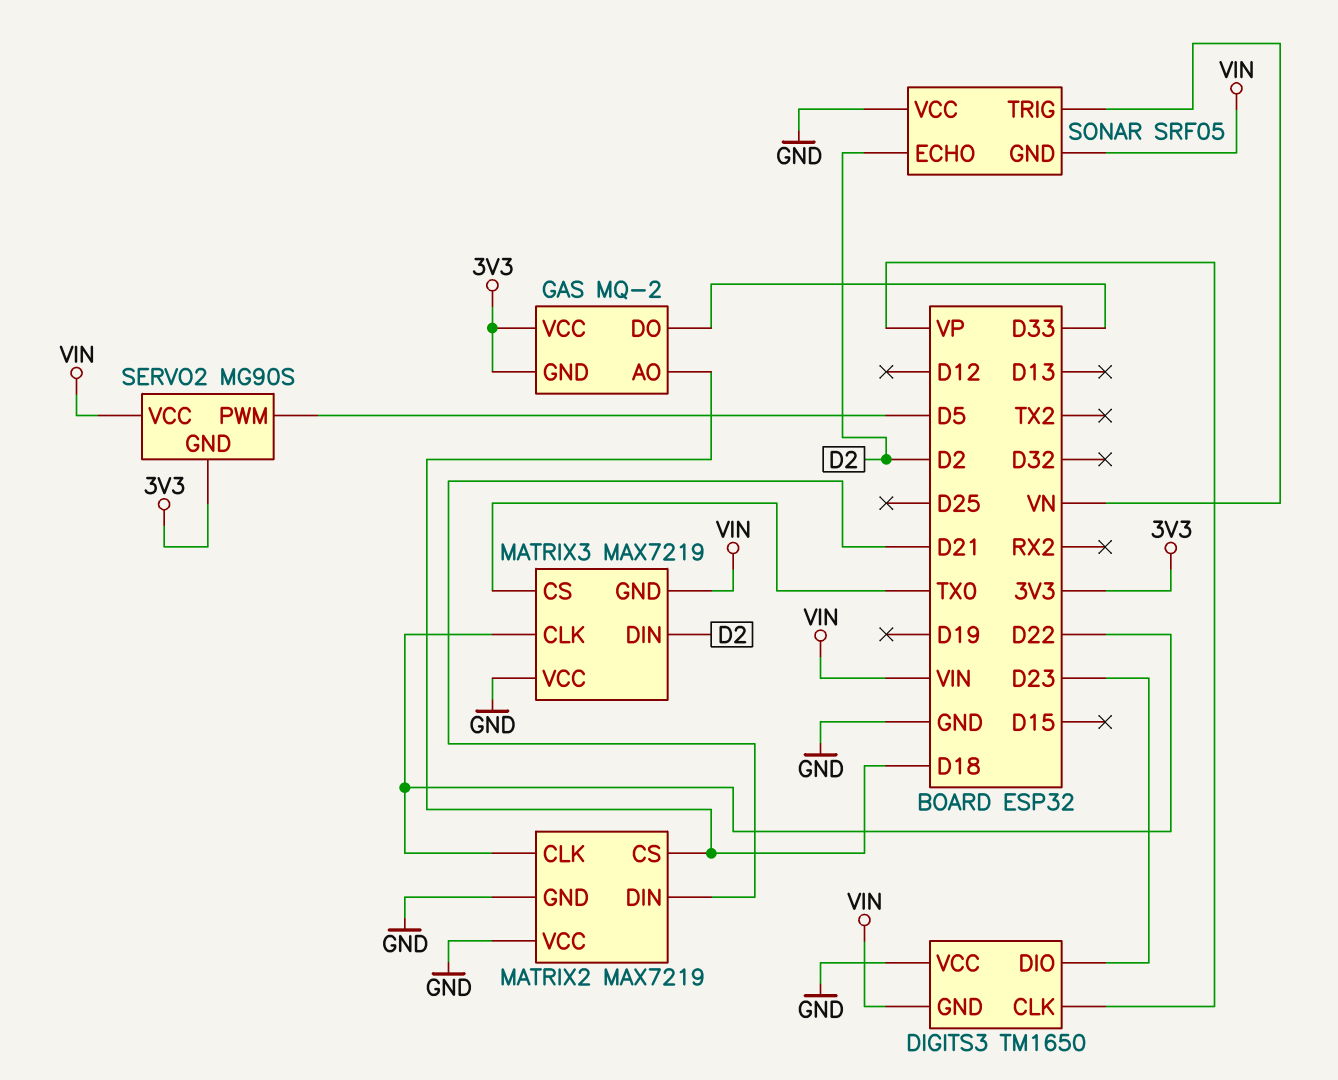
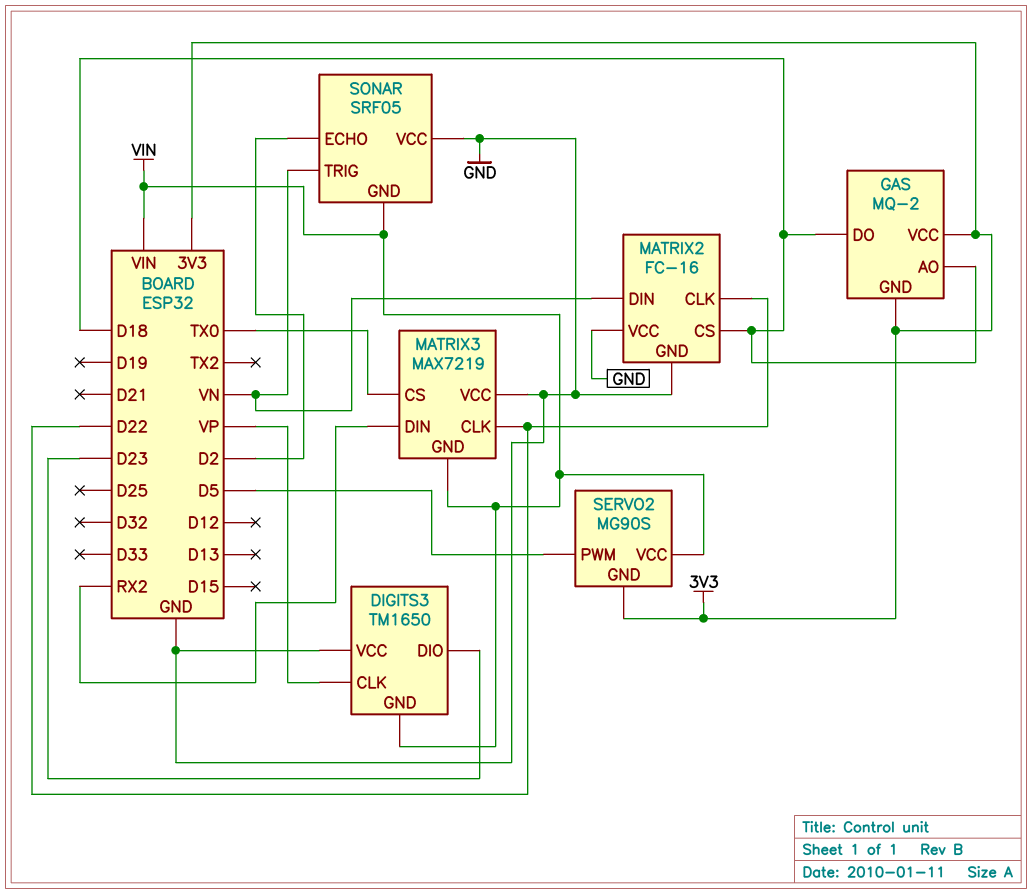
GAS pin DO: D33 -> D18
MATRIX2: MAX7219 -> FC-16
MATRIX2 pin DIN: D21 -> VN
MATRIX3 pin DIN: D2 -> RX2

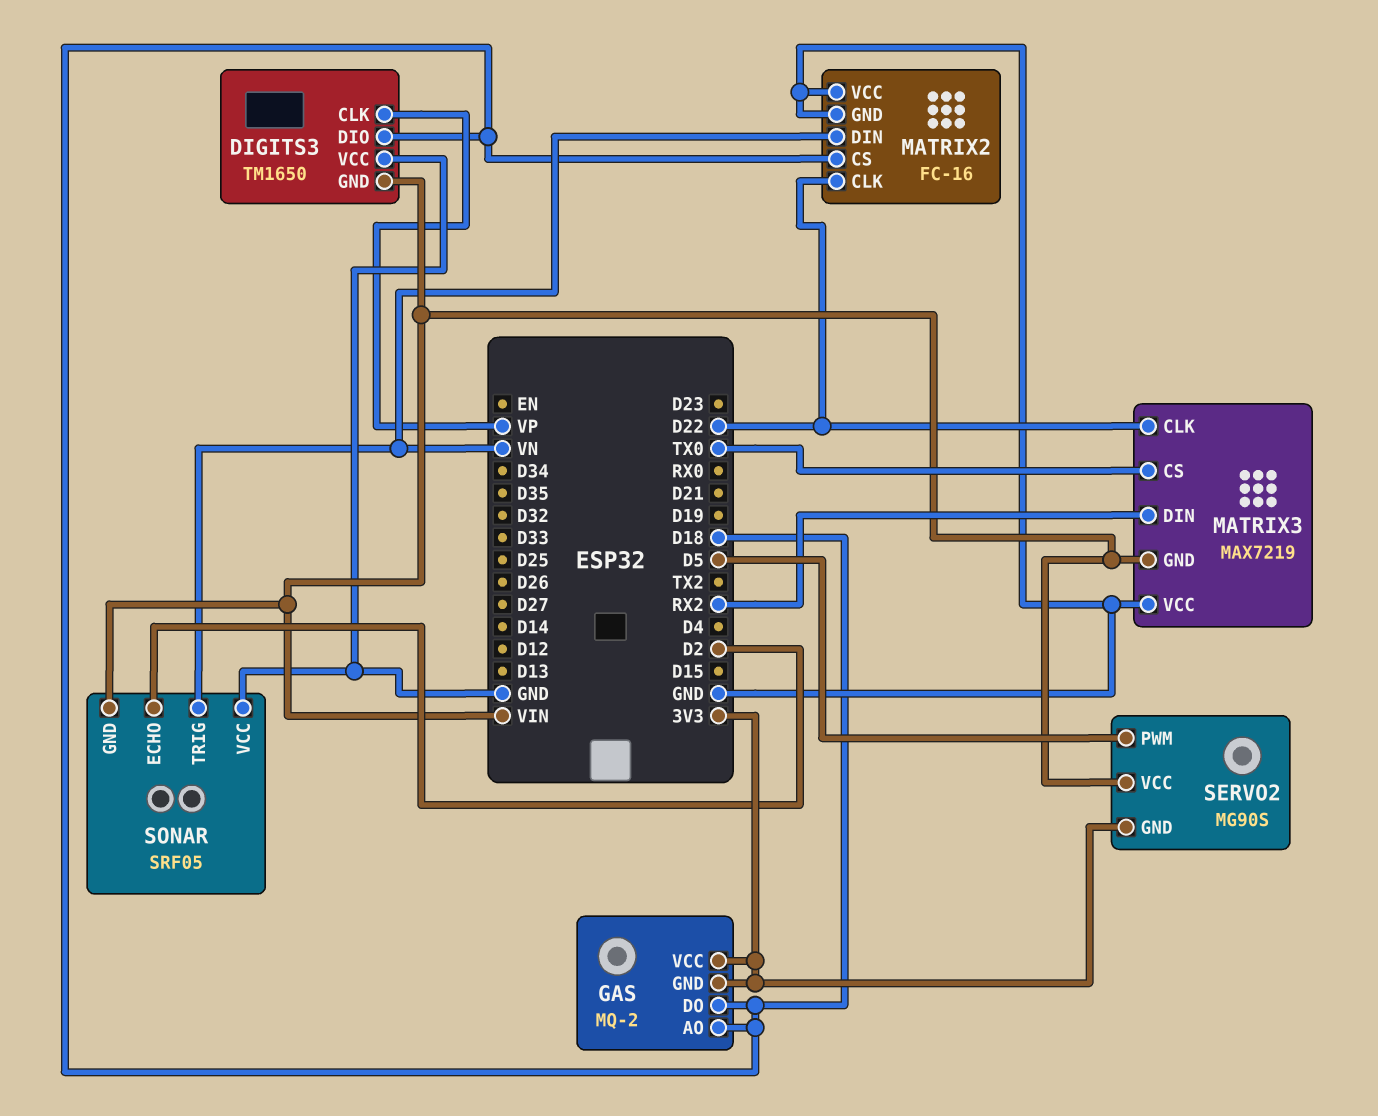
DIGITS3 pin DIO: D23 -> D18

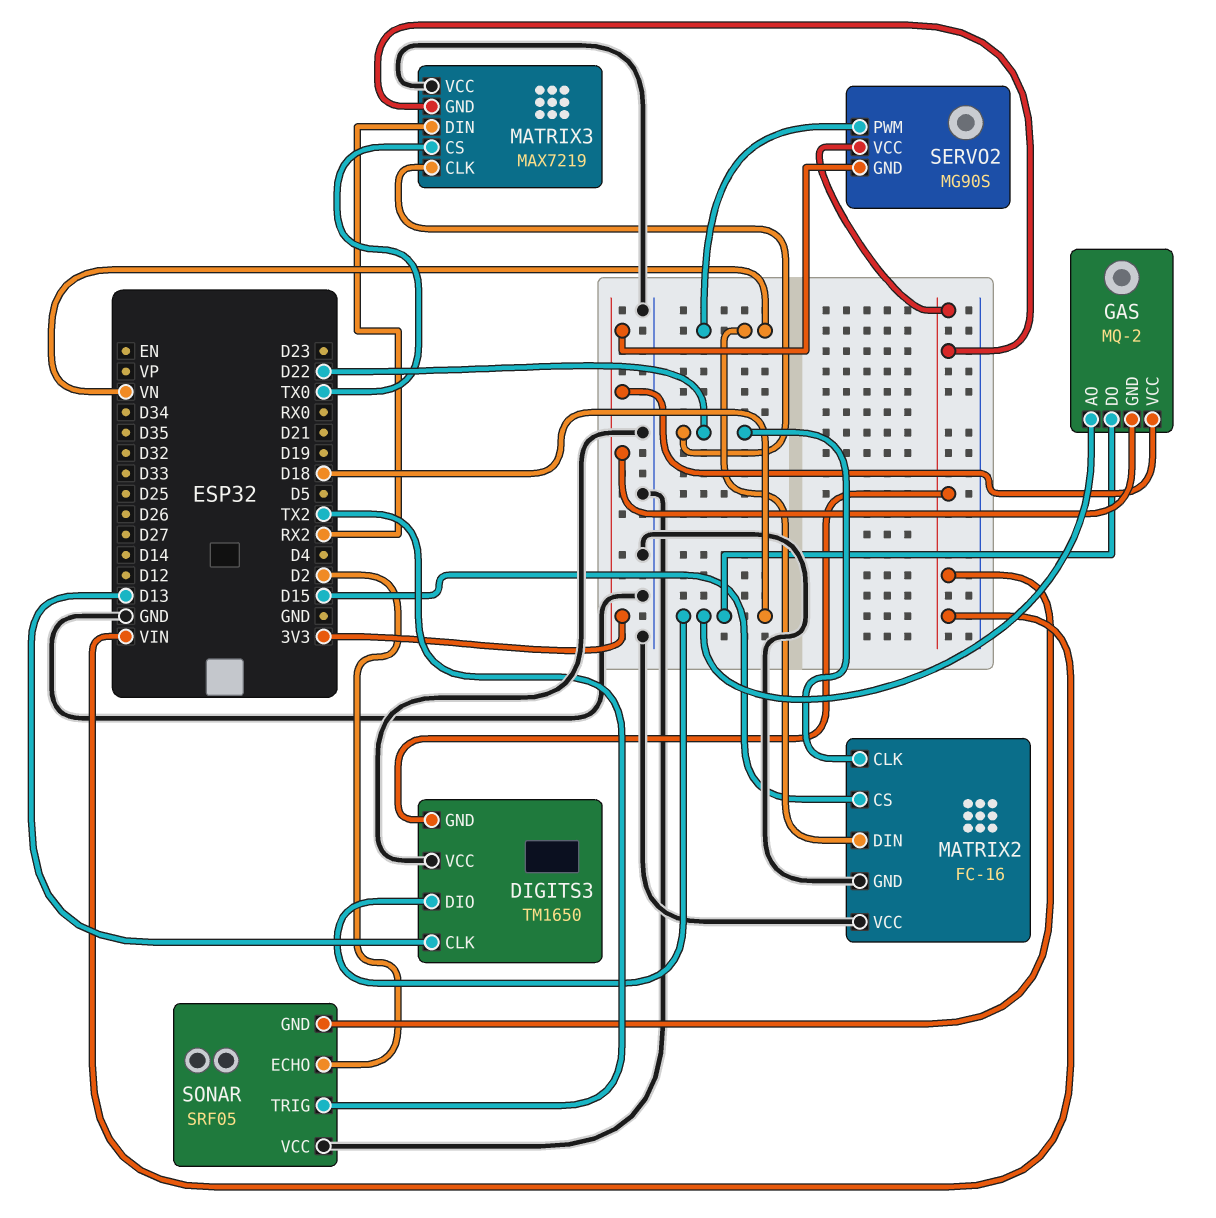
DIGITS3 pin CLK: VP -> D13
MATRIX2 pin CS: D18 -> D15
SERVO2 pin PWM: D5 -> VN
SONAR pin TRIG: VN -> TX2

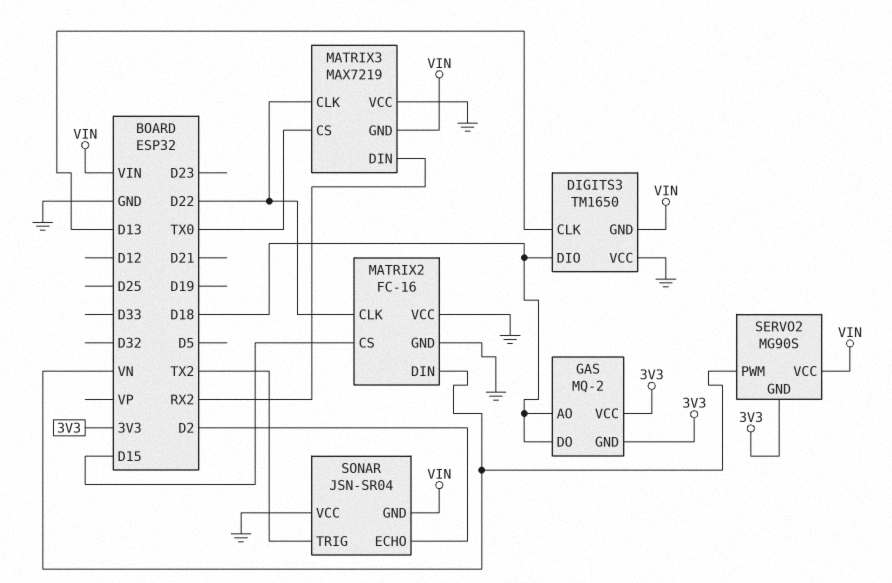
SONAR: SRF05 -> JSN-SR04

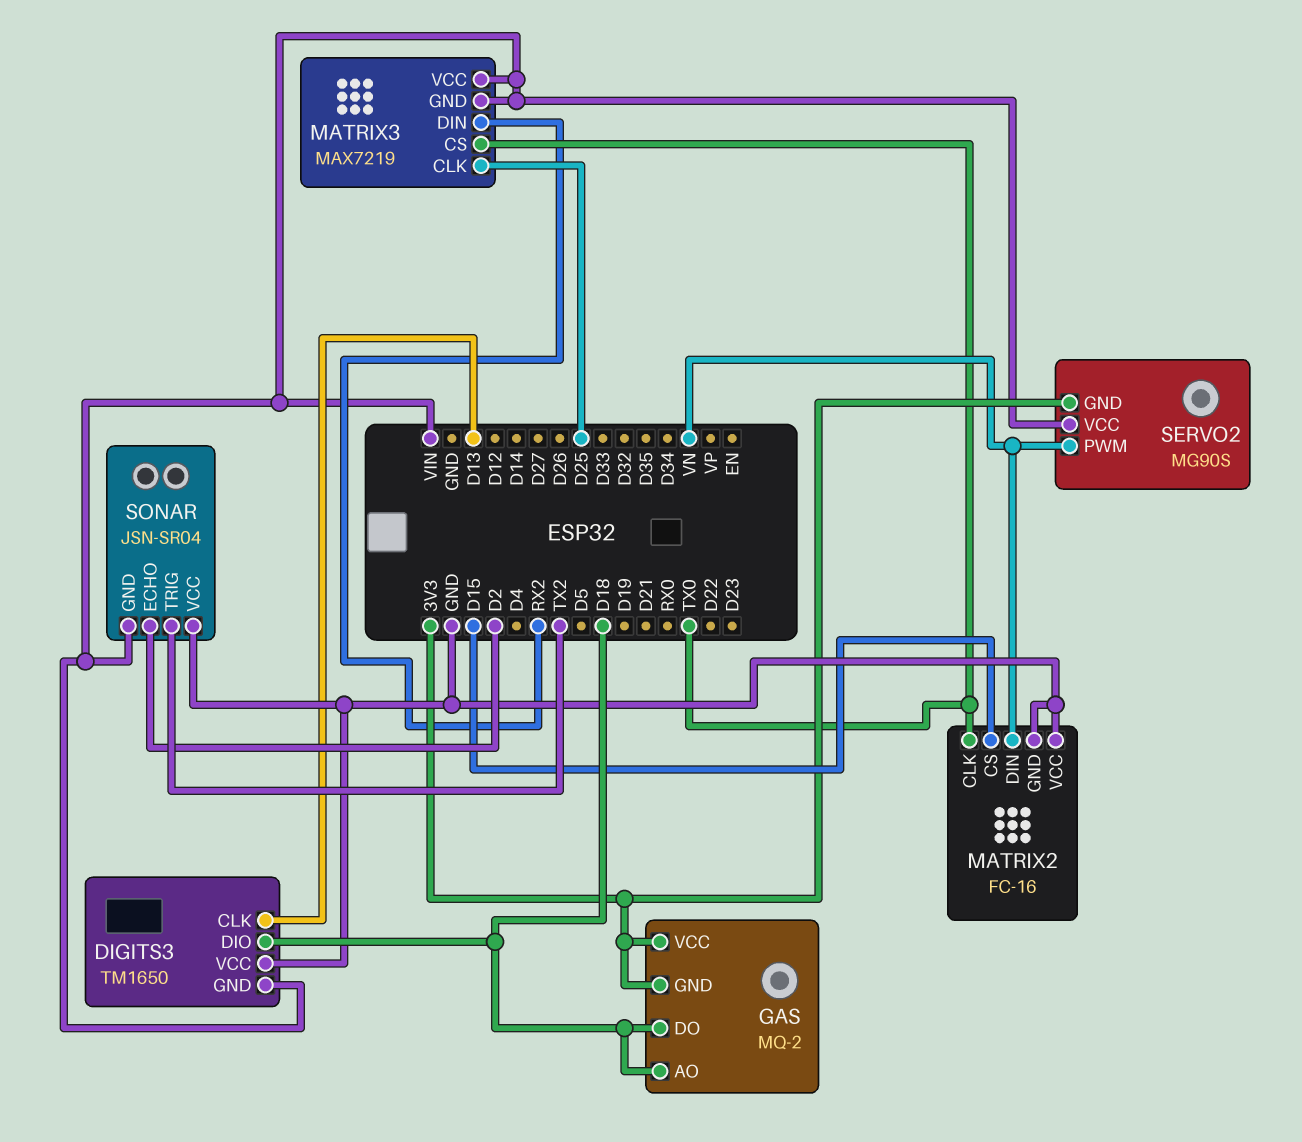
MATRIX2 pin CLK: D22 -> TX0
MATRIX3 pin CLK: D22 -> D25
MATRIX3 pin VCC: GND -> VIN

